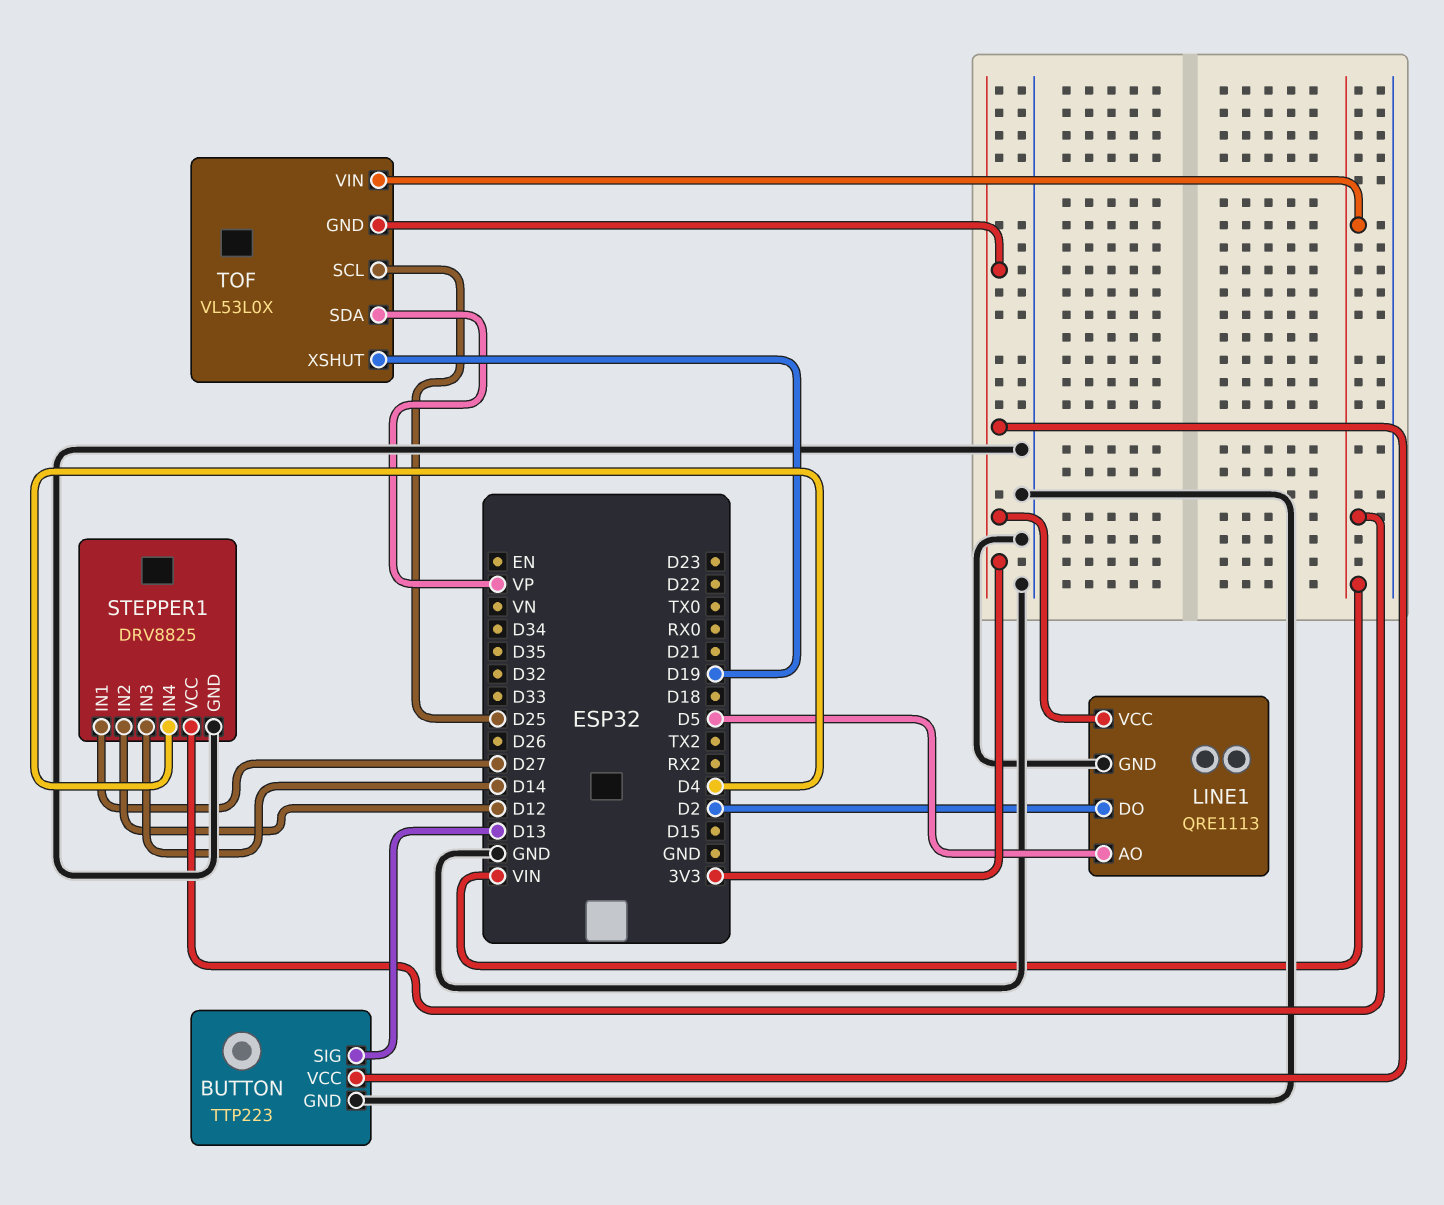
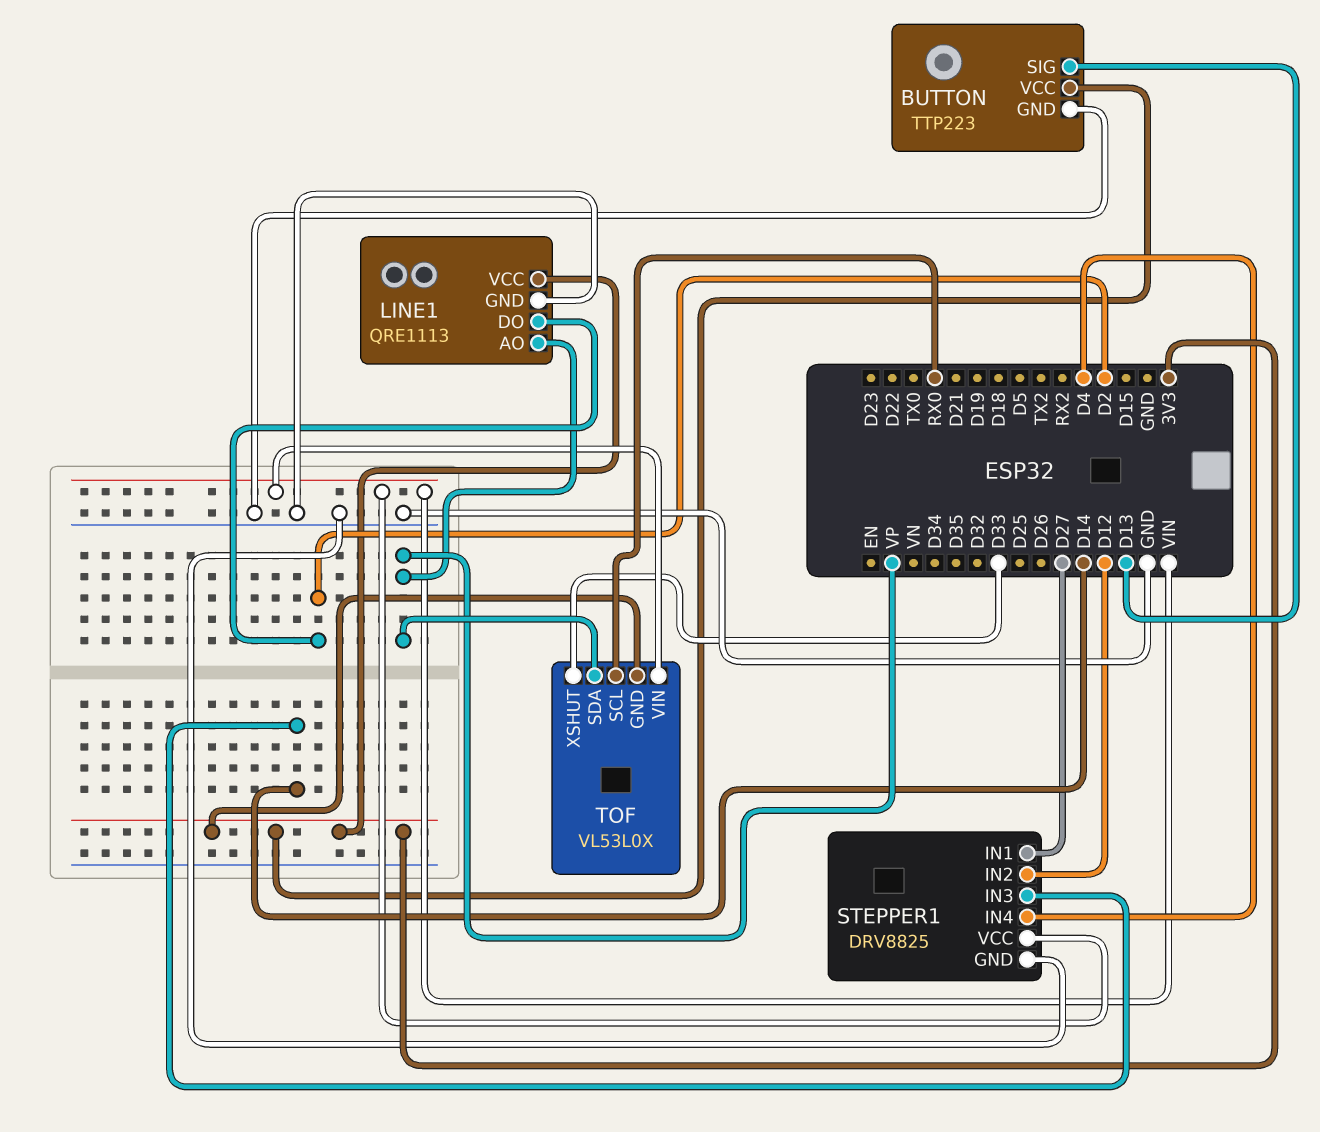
LINE1 pin AO: D5 -> VP
TOF pin SCL: D25 -> RX0
TOF pin XSHUT: D19 -> D33

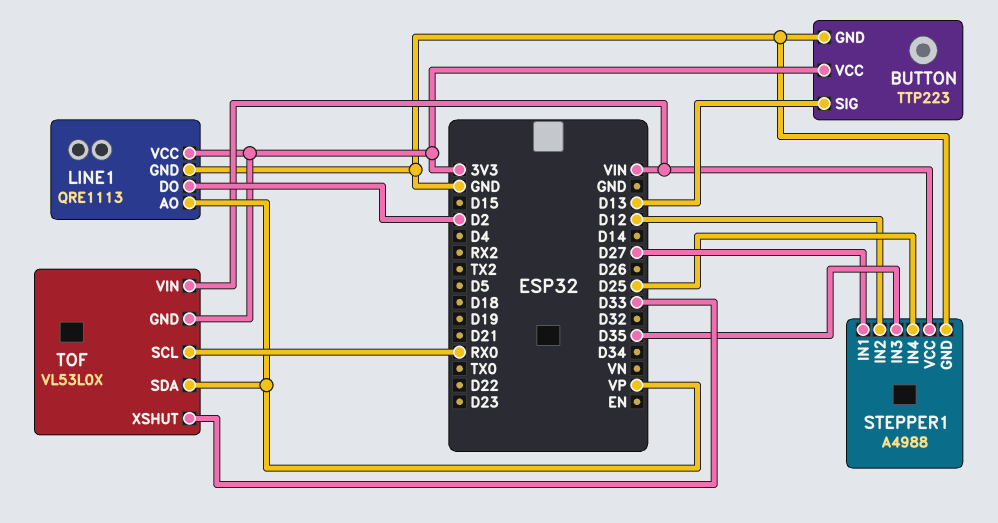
STEPPER1: DRV8825 -> A4988
STEPPER1 pin IN3: D14 -> D35
STEPPER1 pin IN4: D4 -> D25

